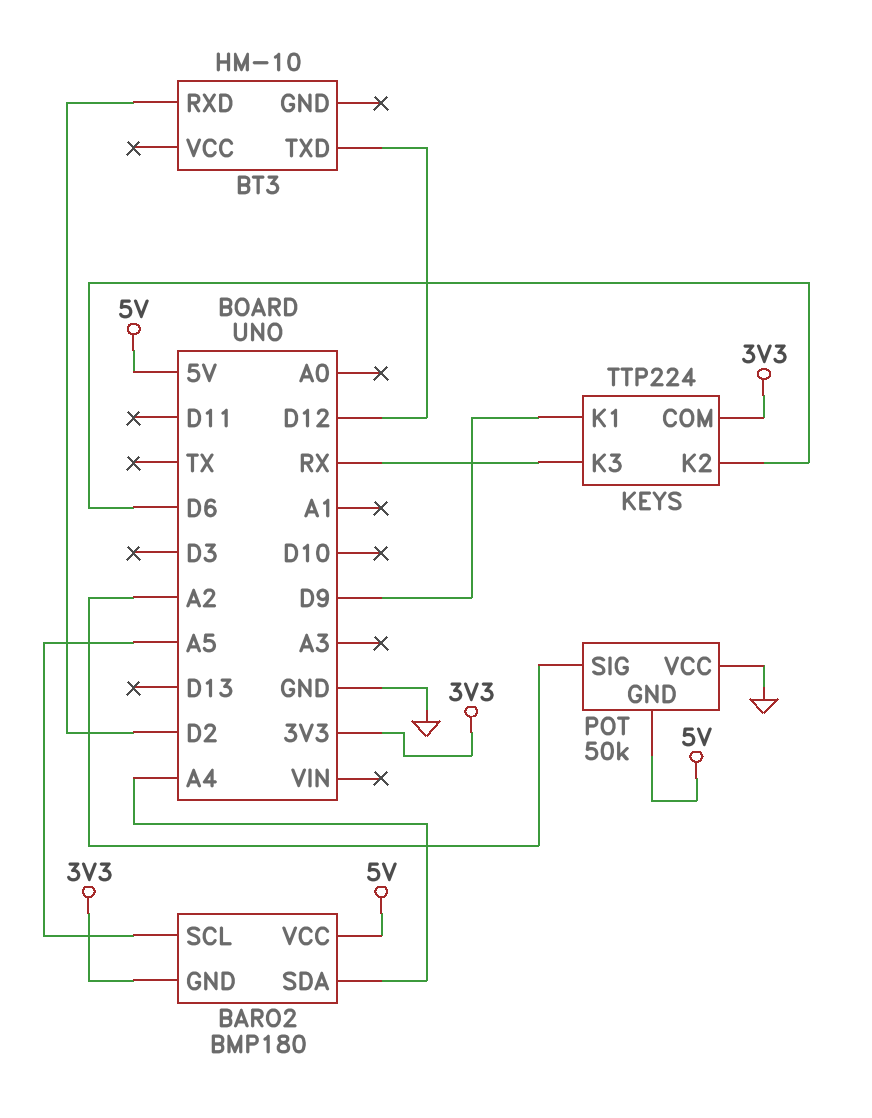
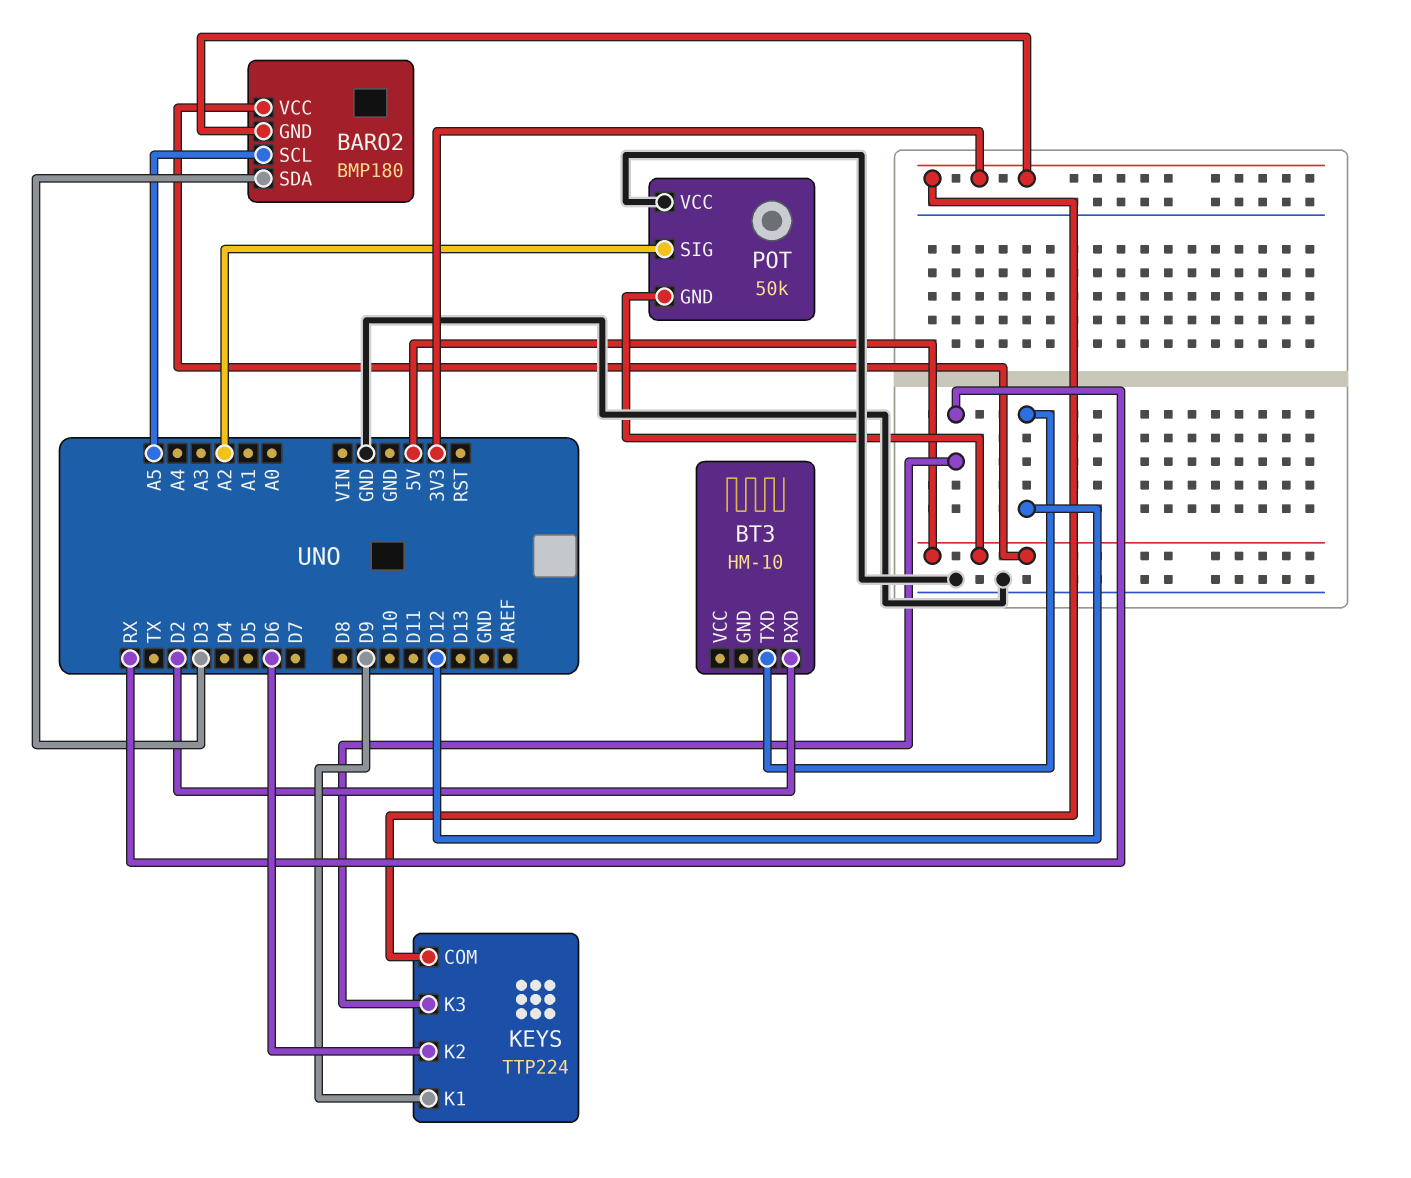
BARO2 pin SDA: A4 -> D3

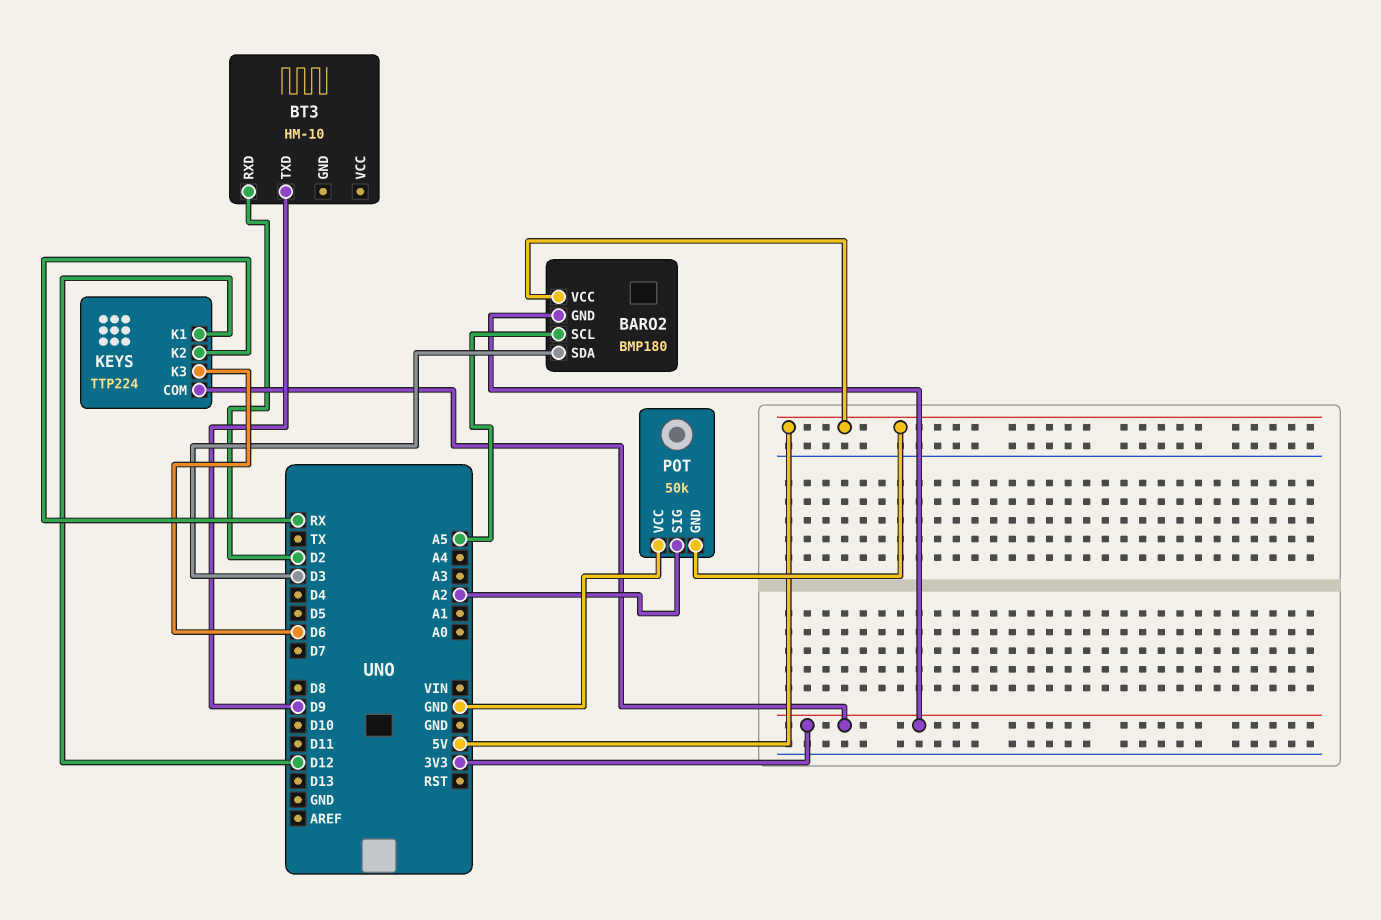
BT3 pin TXD: D12 -> D9
KEYS pin K1: D9 -> D12
KEYS pin K2: D6 -> RX
KEYS pin K3: RX -> D6

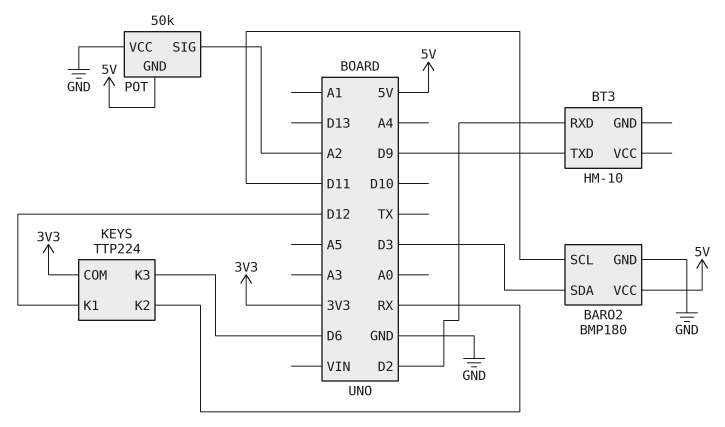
BARO2 pin GND: 3V3 -> GND
BARO2 pin SCL: A5 -> D11

